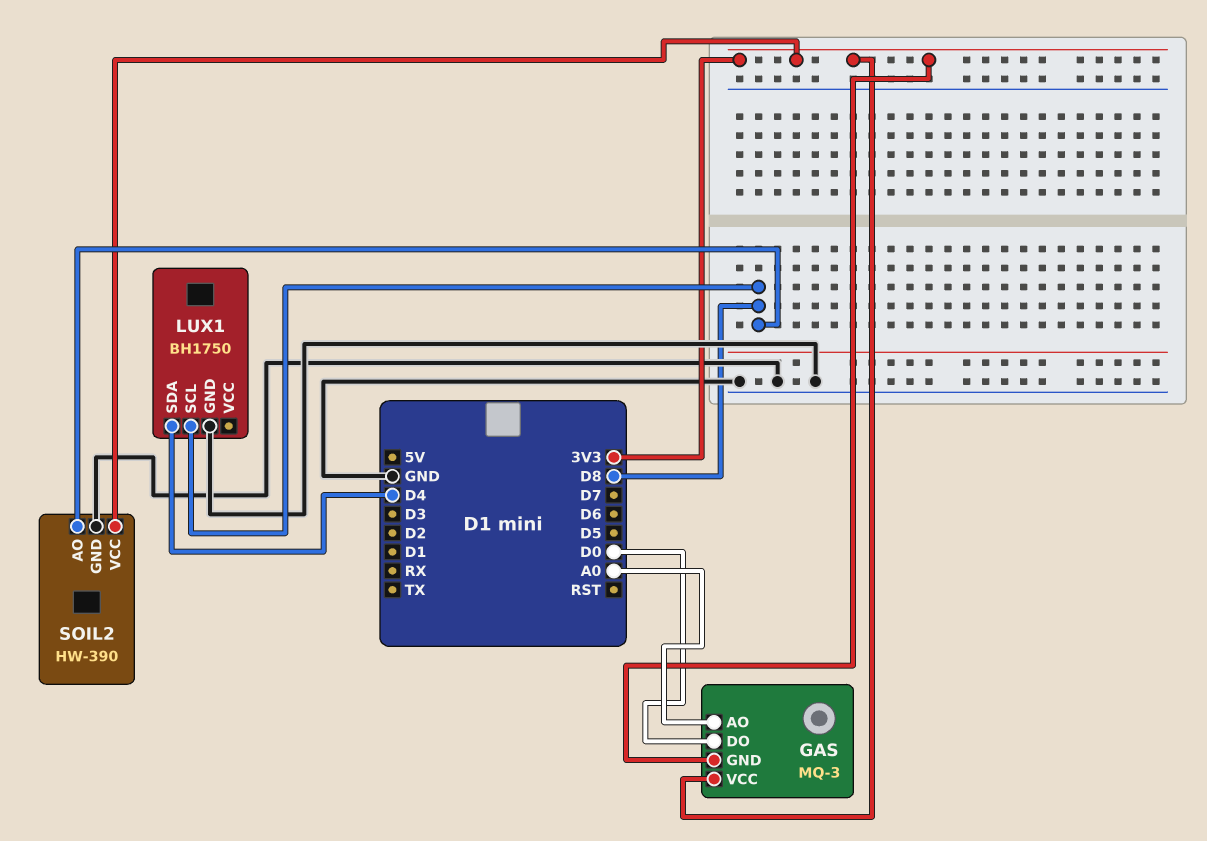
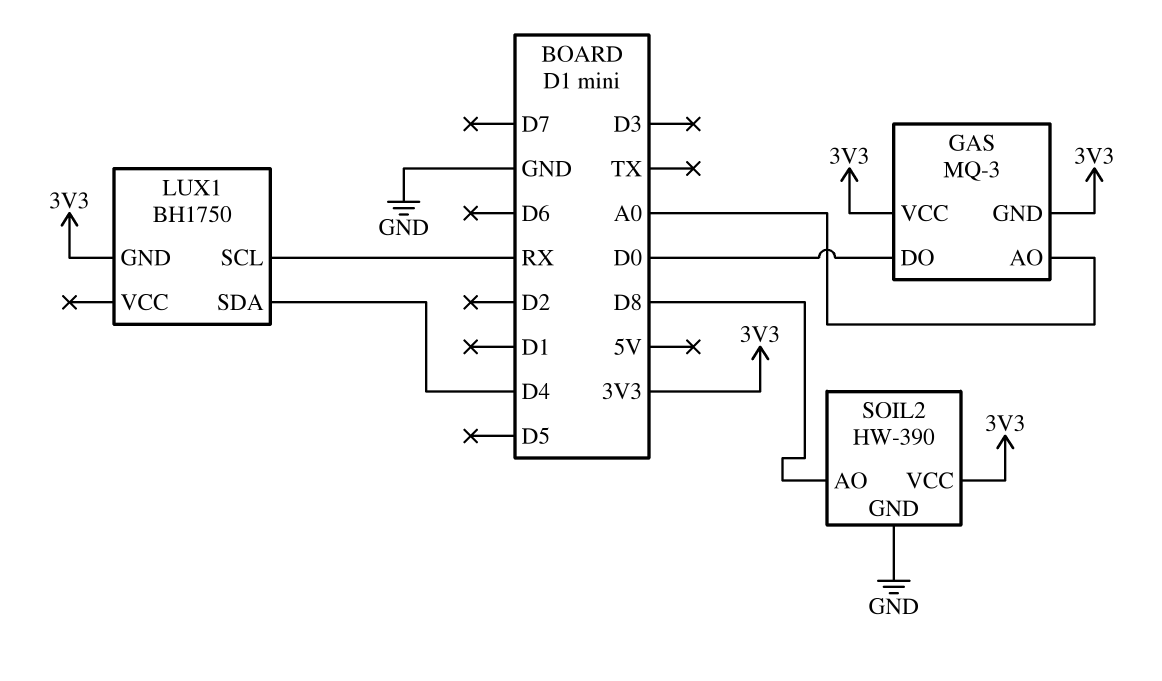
LUX1 pin GND: GND -> 3V3
LUX1 pin SCL: D8 -> RX

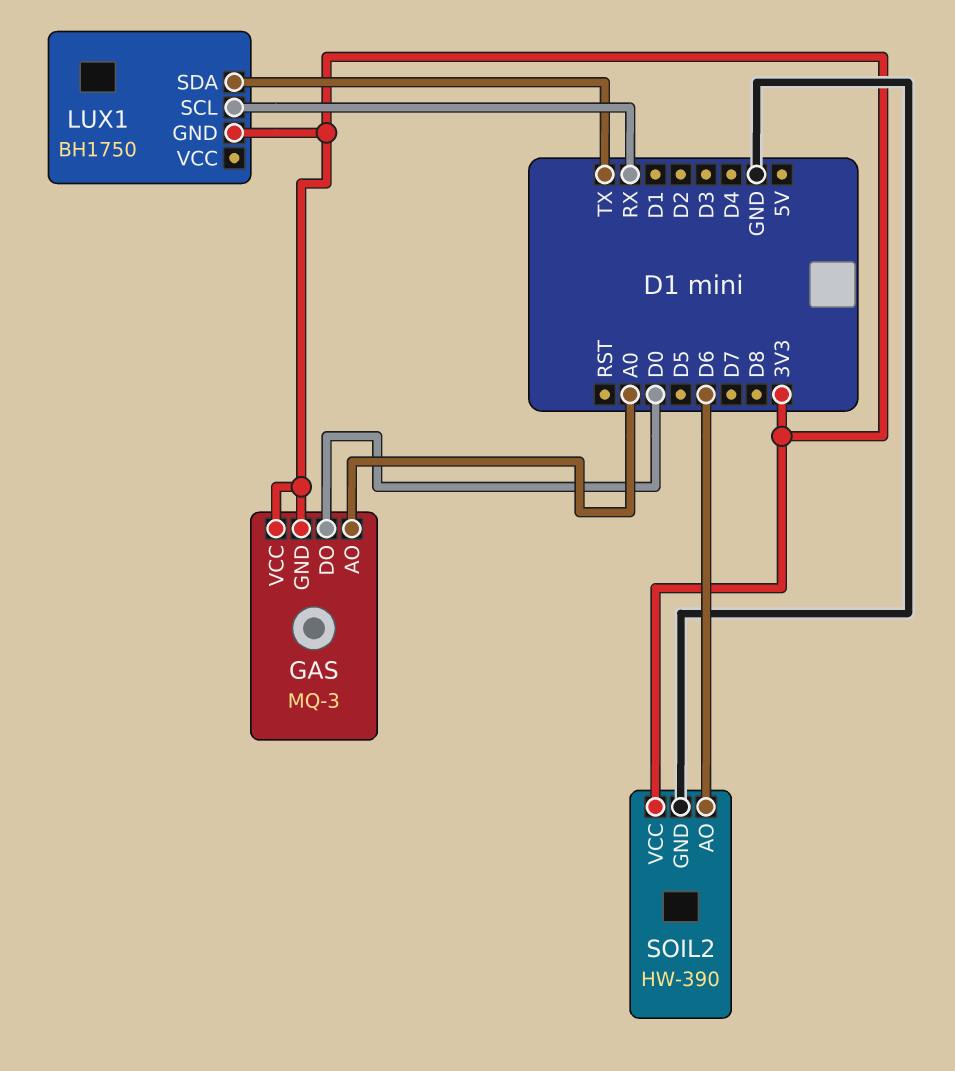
LUX1 pin SDA: D4 -> TX
SOIL2 pin AO: D8 -> D6

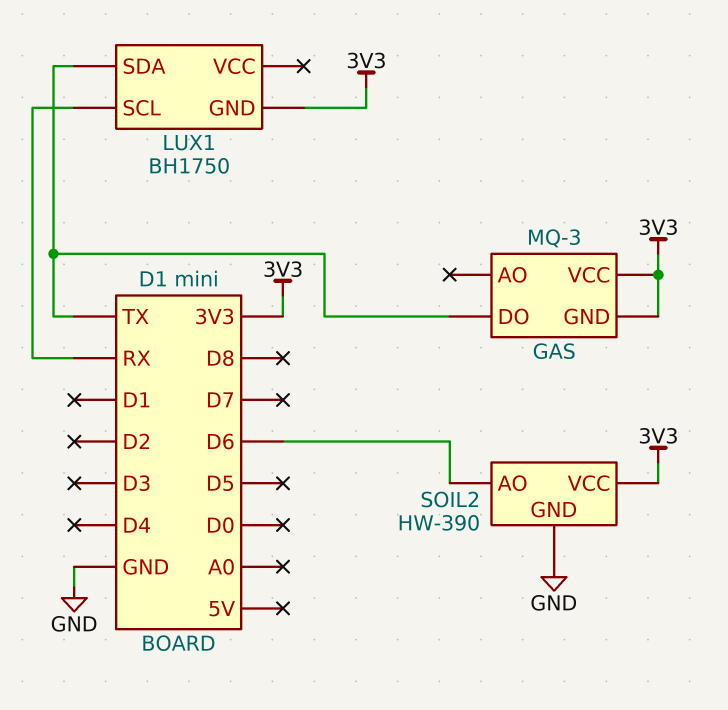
GAS pin AO: A0 -> none
GAS pin DO: D0 -> TX

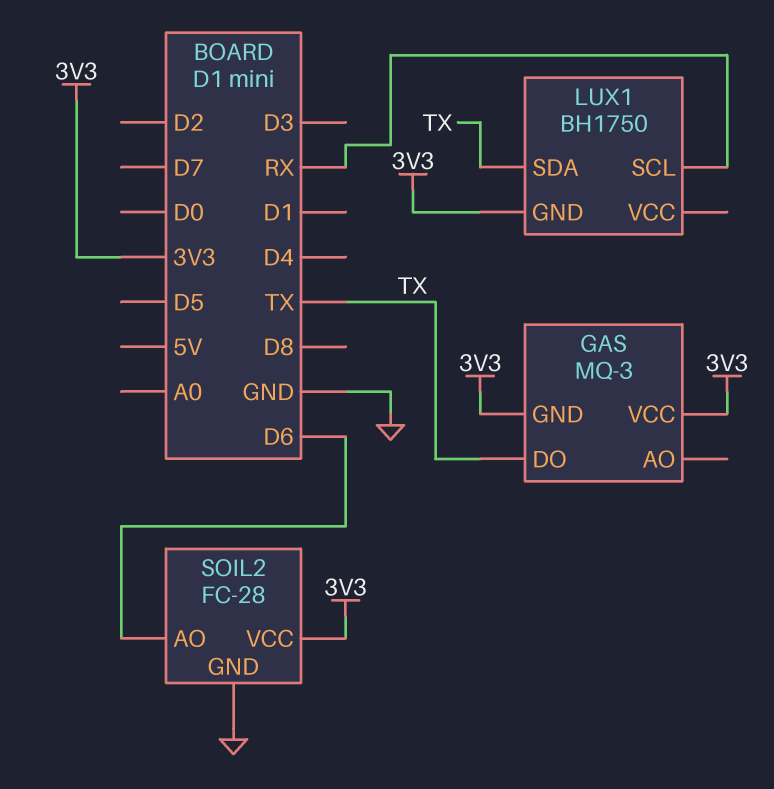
SOIL2: HW-390 -> FC-28

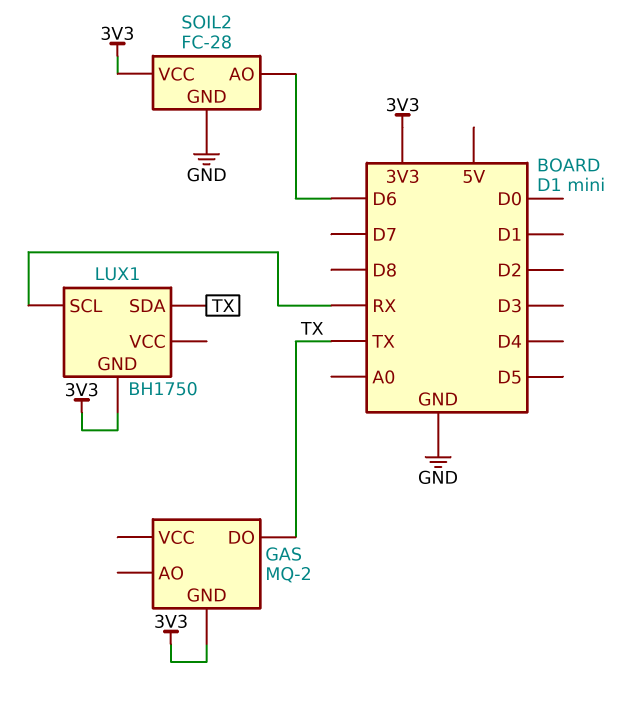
GAS: MQ-3 -> MQ-2
GAS pin VCC: 3V3 -> none

